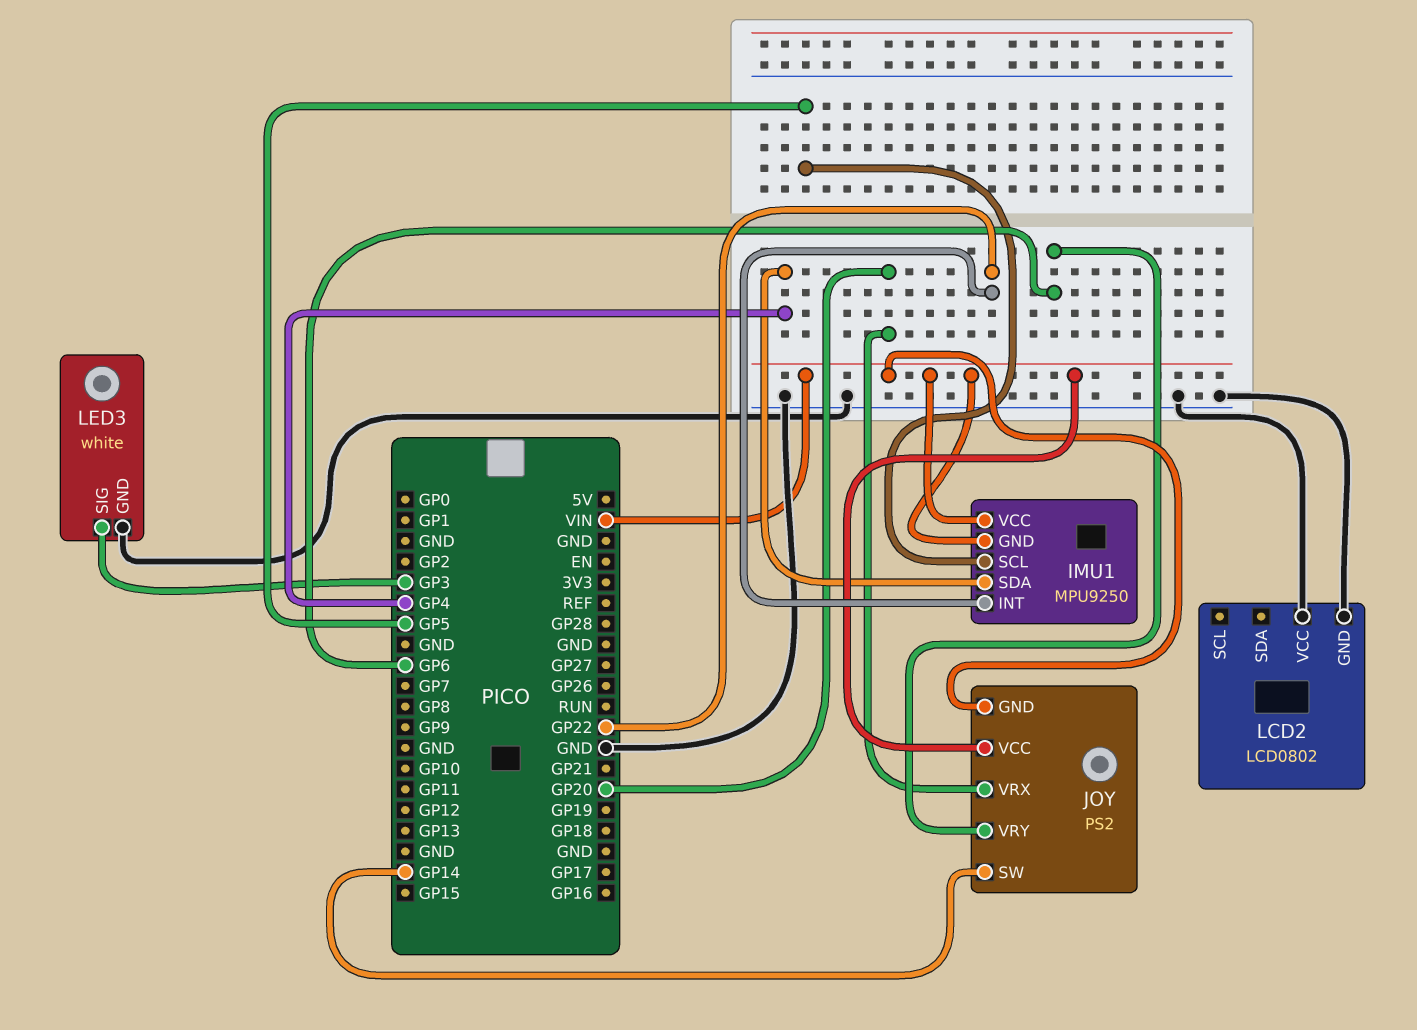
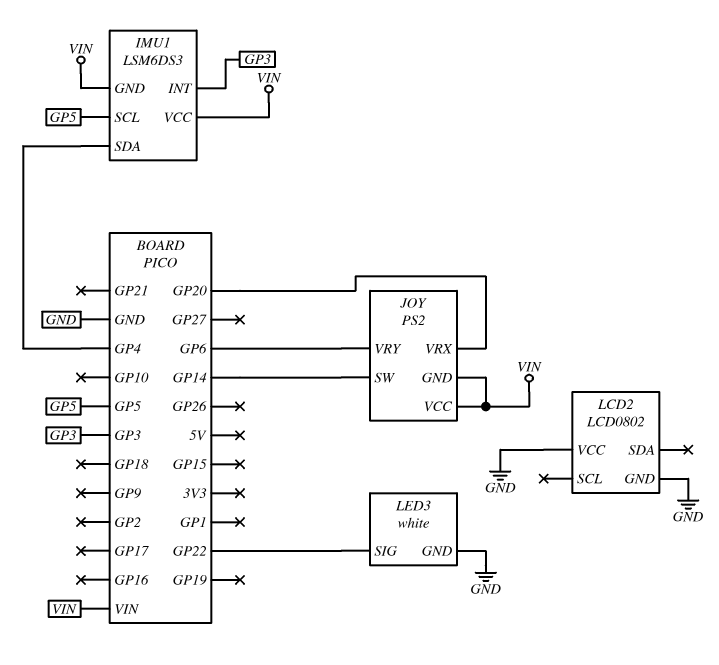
IMU1: MPU9250 -> LSM6DS3
IMU1 pin INT: GP22 -> GP3
LED3 pin SIG: GP3 -> GP22

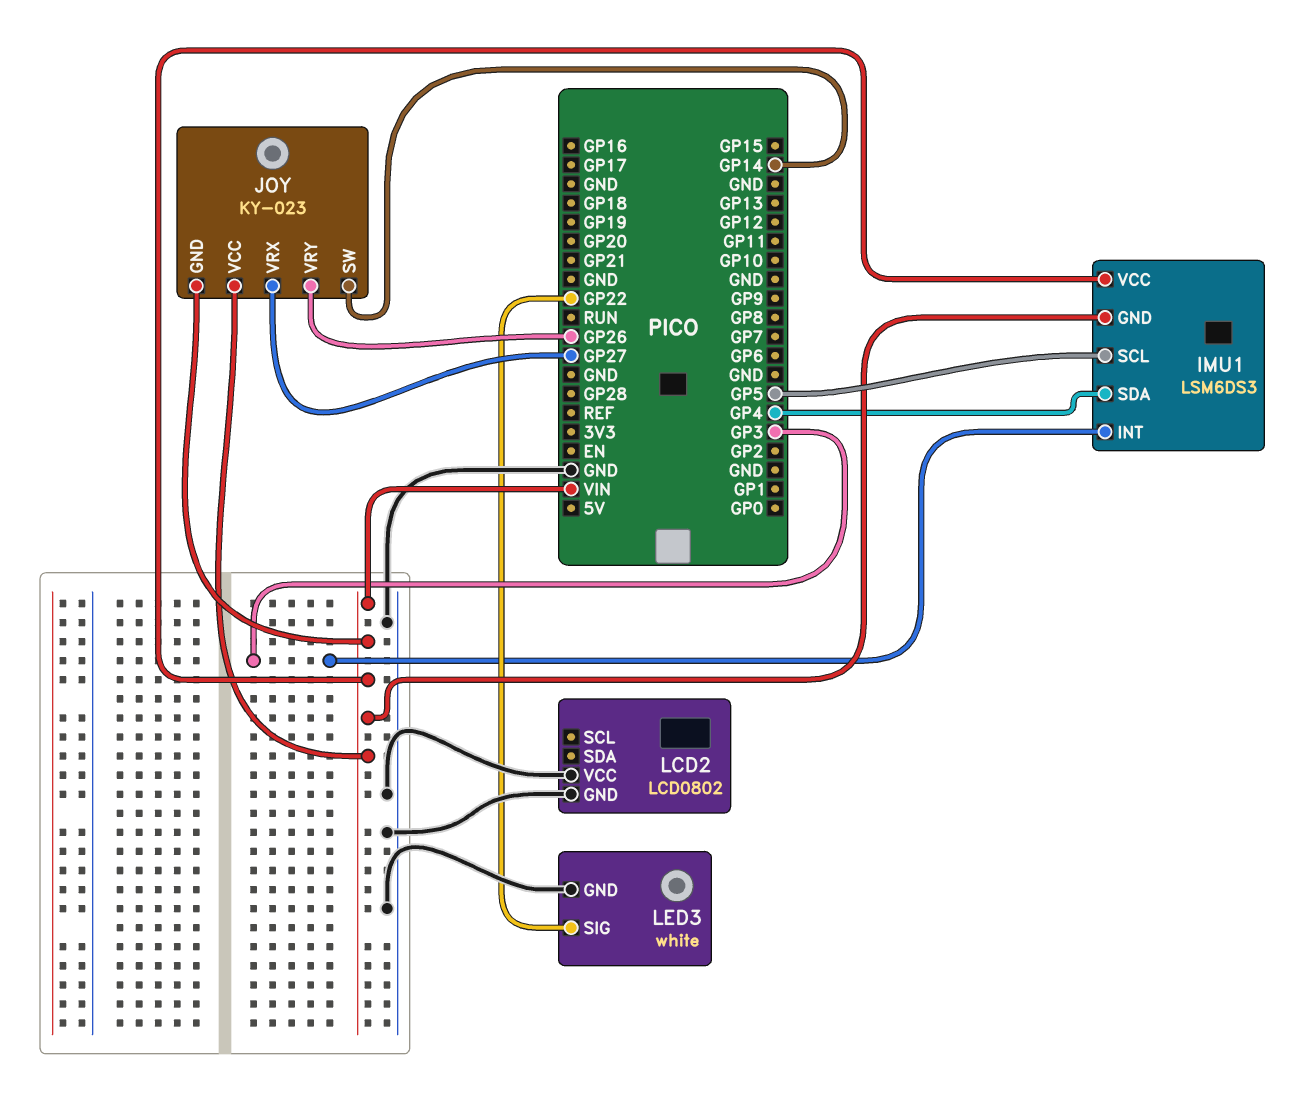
JOY: PS2 -> KY-023
JOY pin VRX: GP20 -> GP27
JOY pin VRY: GP6 -> GP26

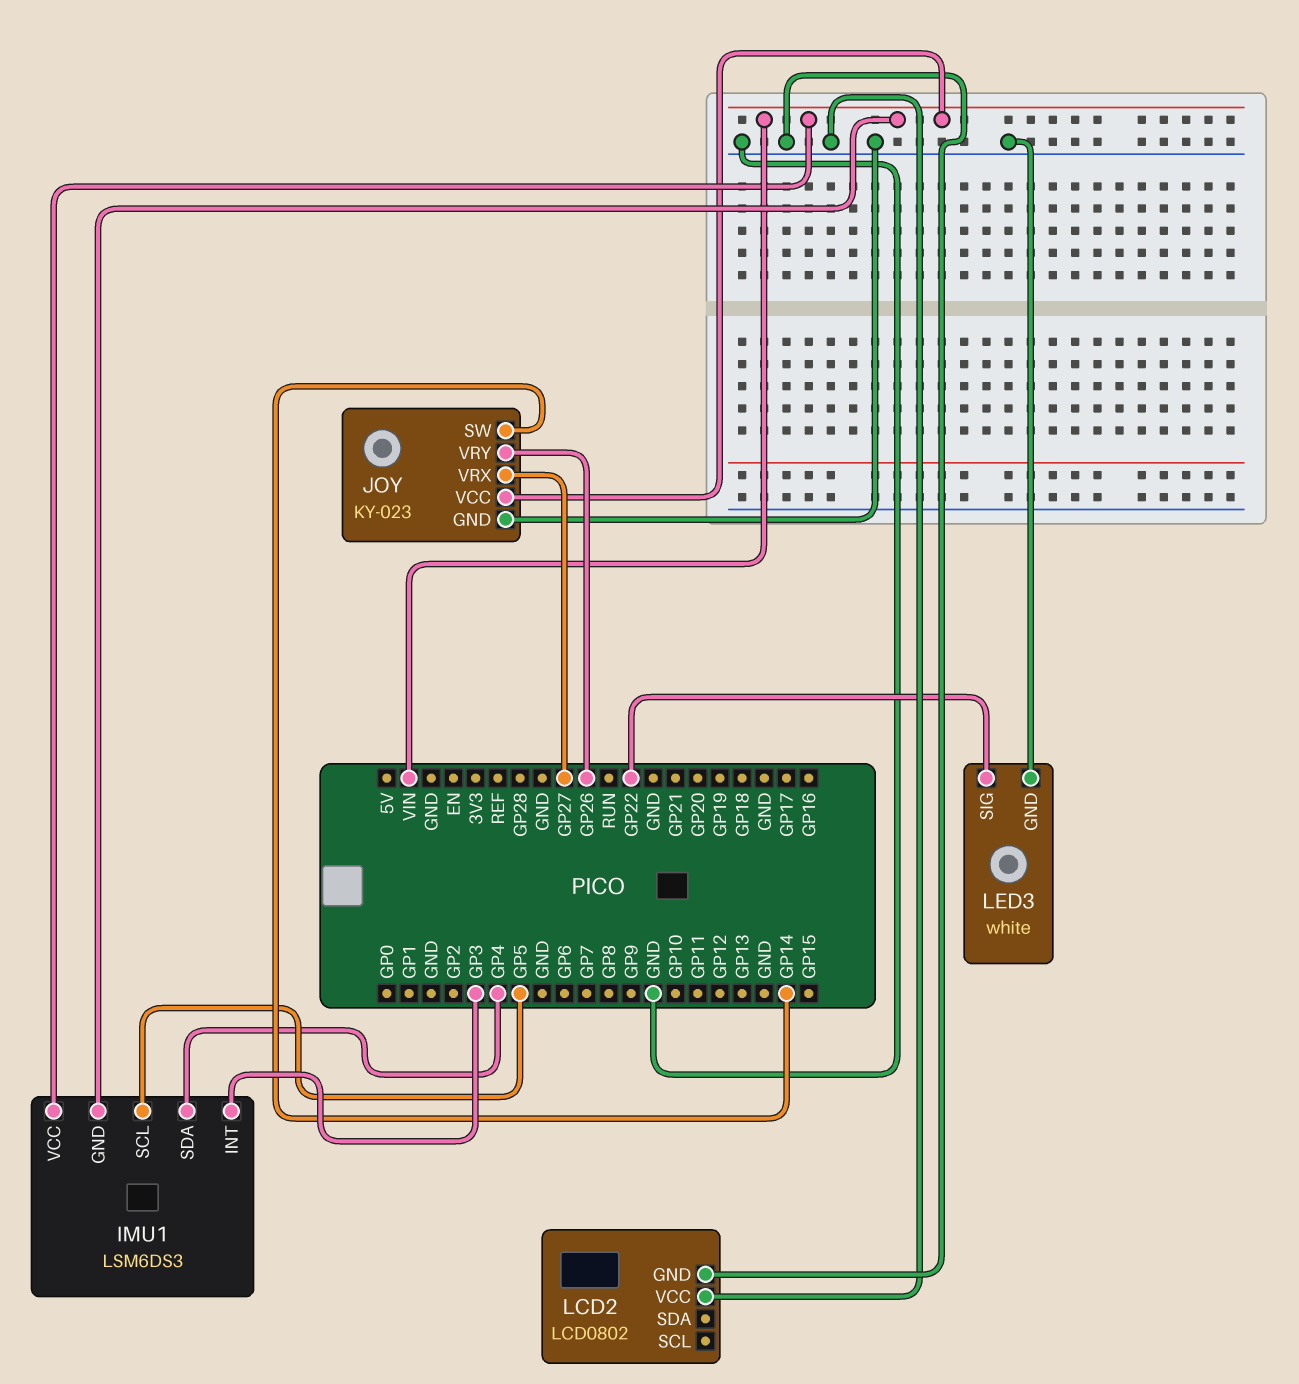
JOY pin GND: VIN -> GND

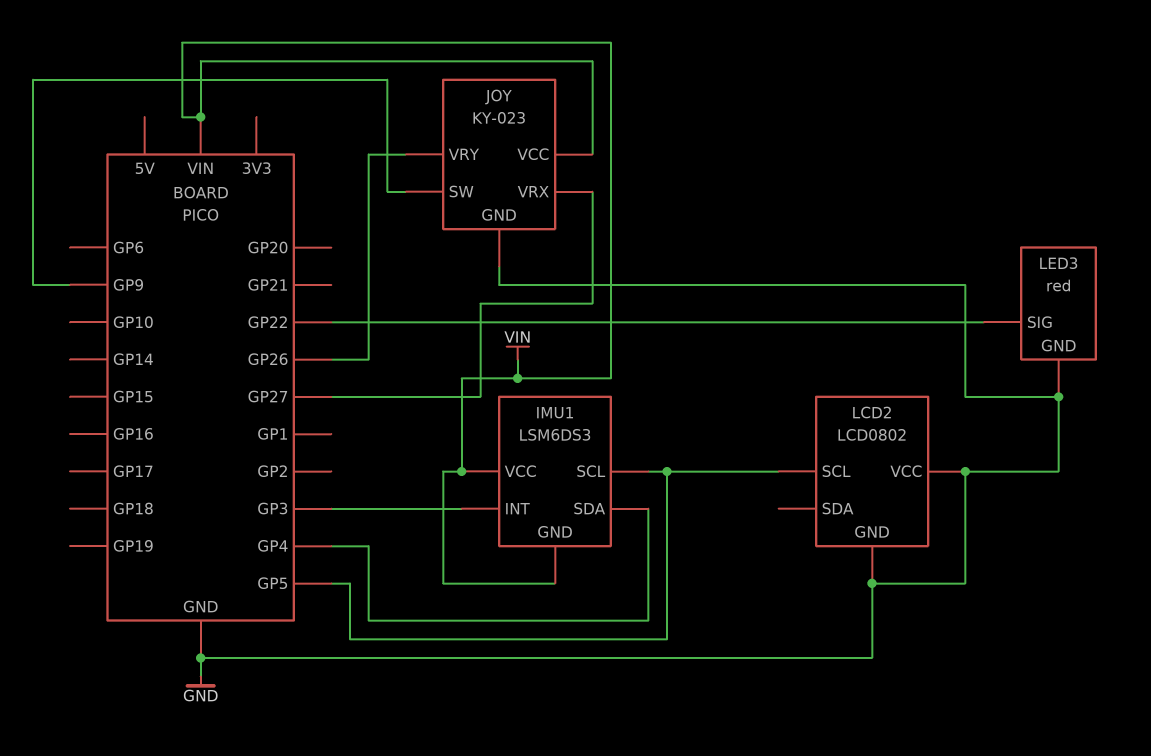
JOY pin SW: GP14 -> GP9
LCD2 pin SCL: none -> GP5
LED3: white -> red

